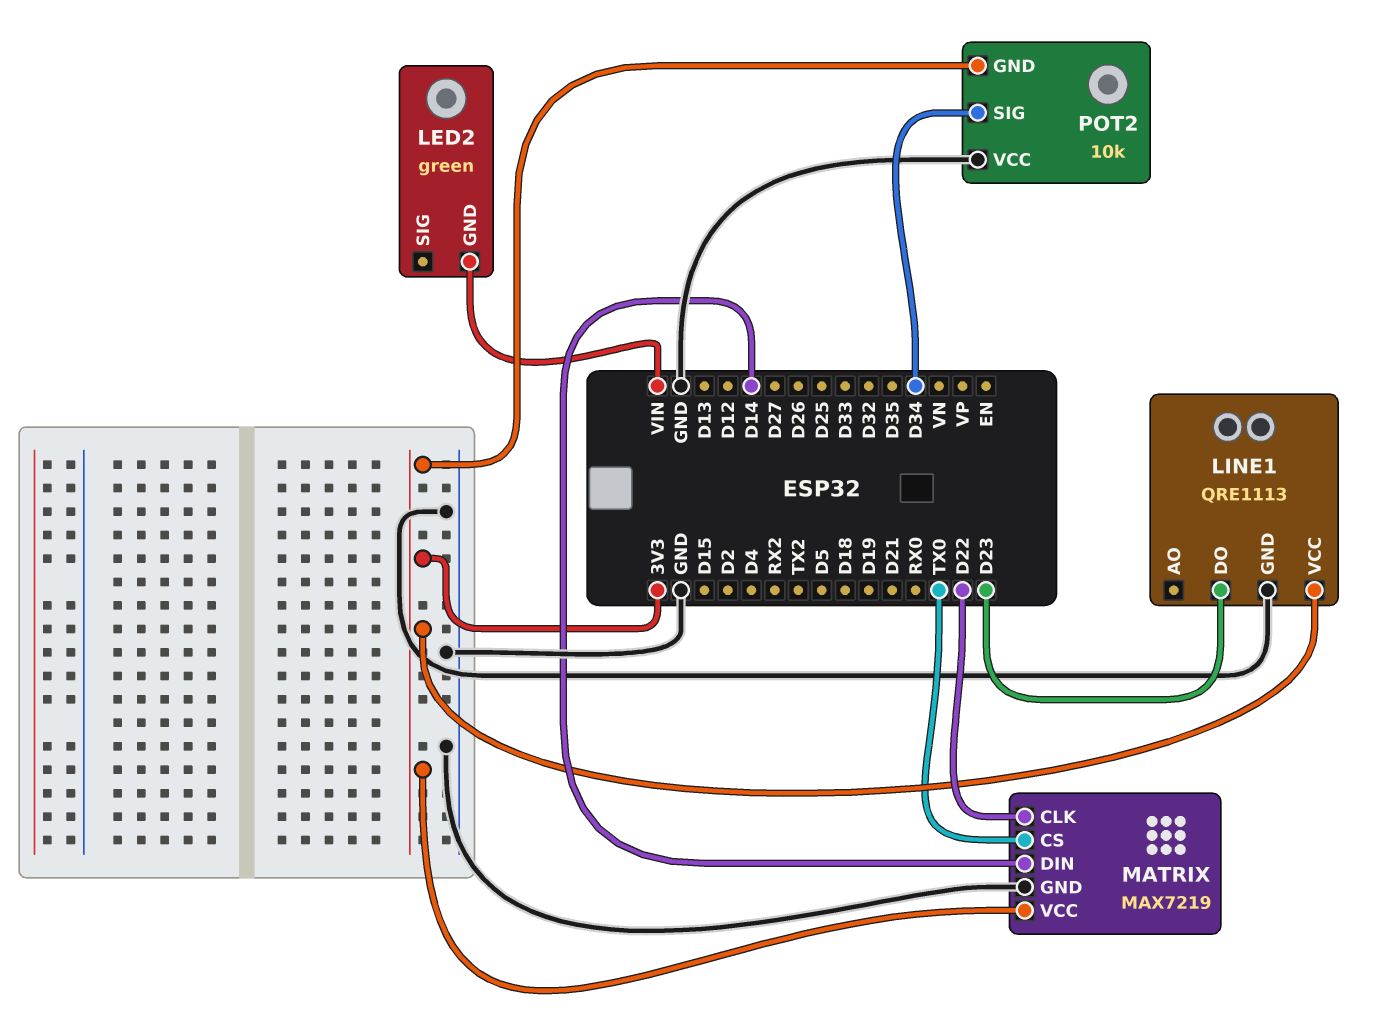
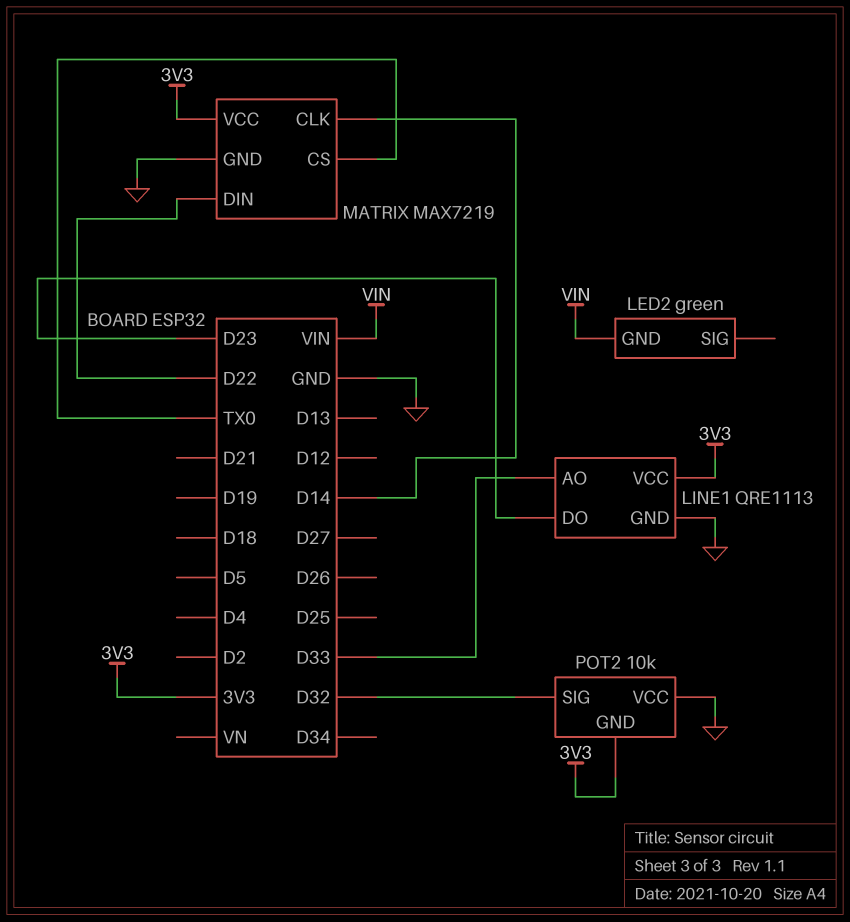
LINE1 pin AO: none -> D33
MATRIX pin CLK: D22 -> D14
MATRIX pin DIN: D14 -> D22
POT2 pin SIG: D34 -> D32

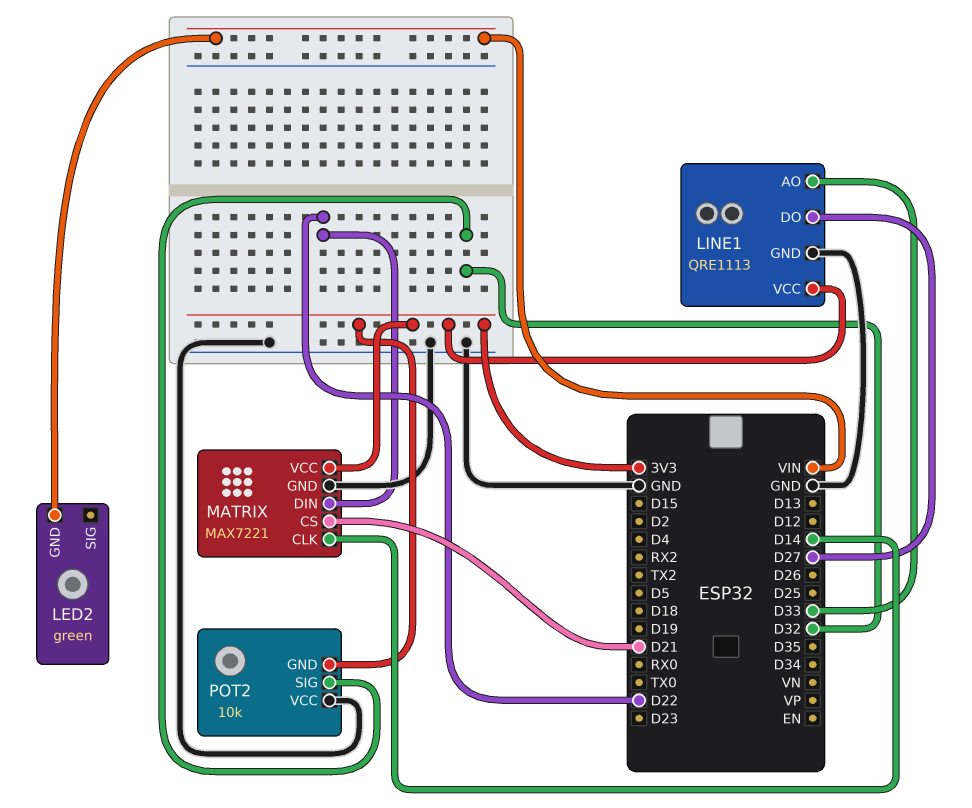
LINE1 pin DO: D23 -> D27
MATRIX: MAX7219 -> MAX7221
MATRIX pin CS: TX0 -> D21

